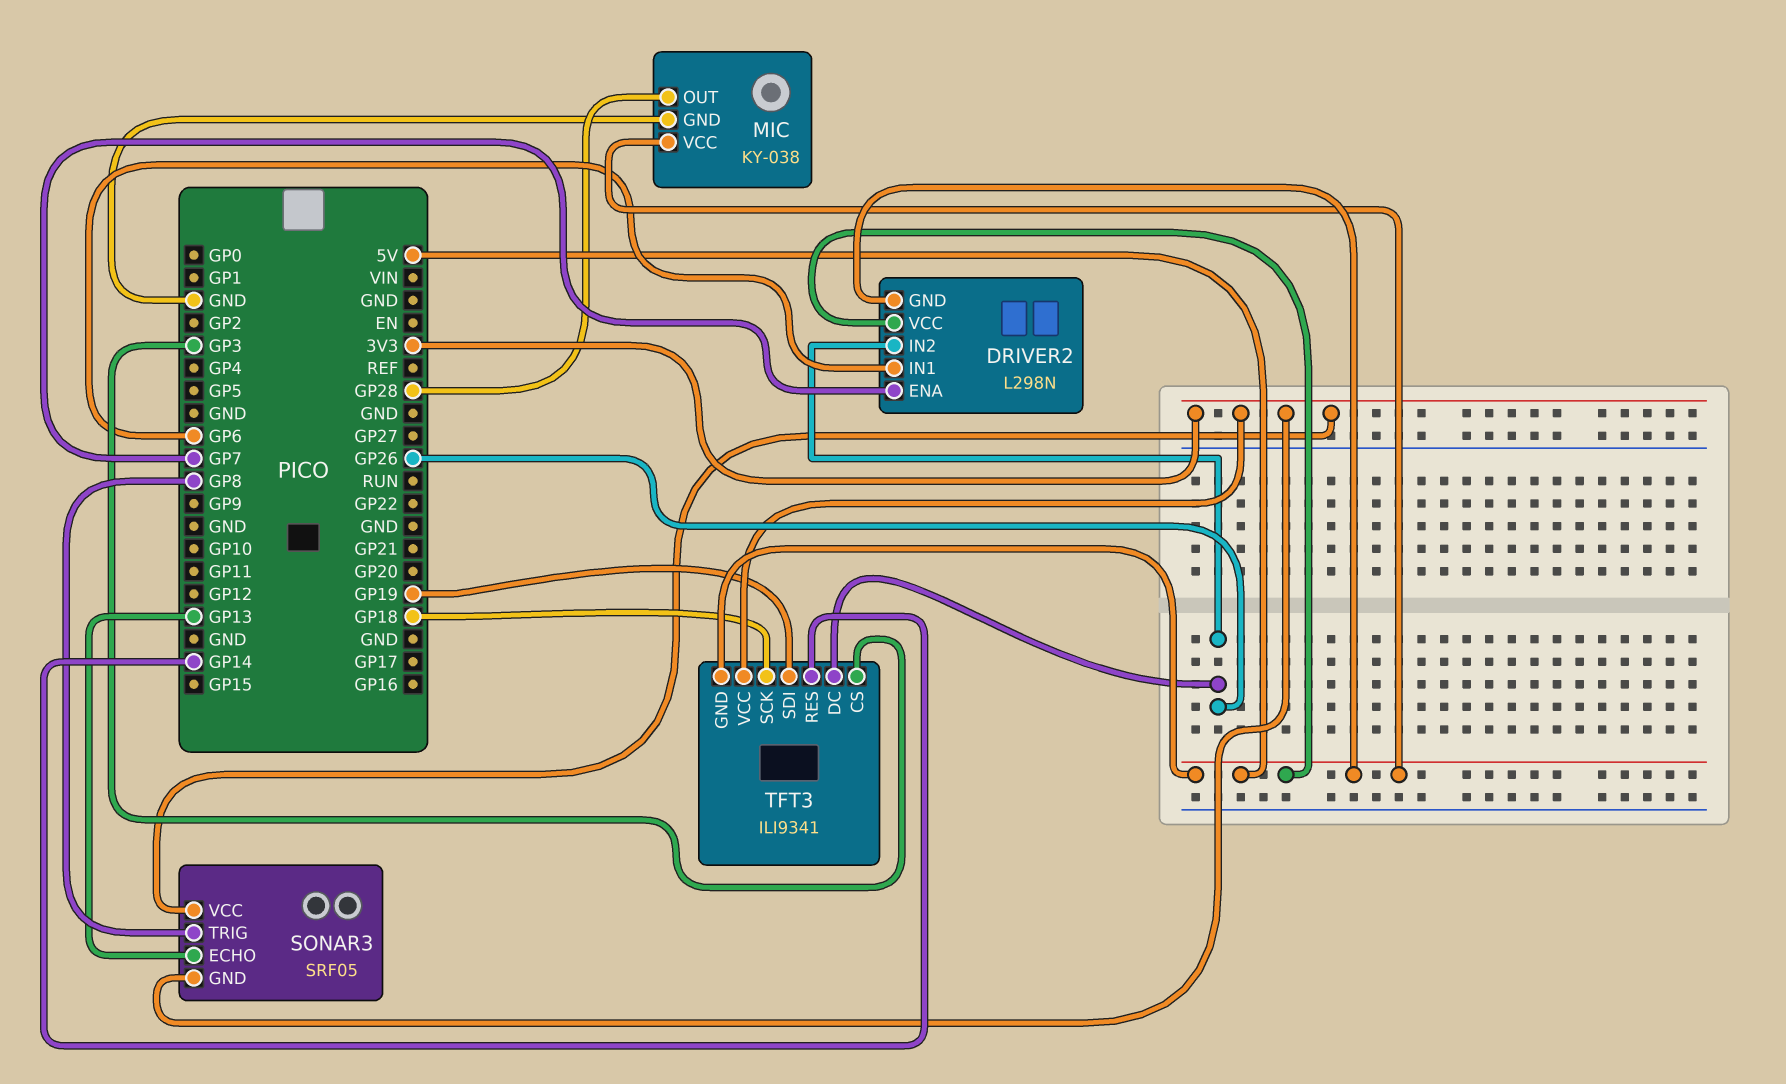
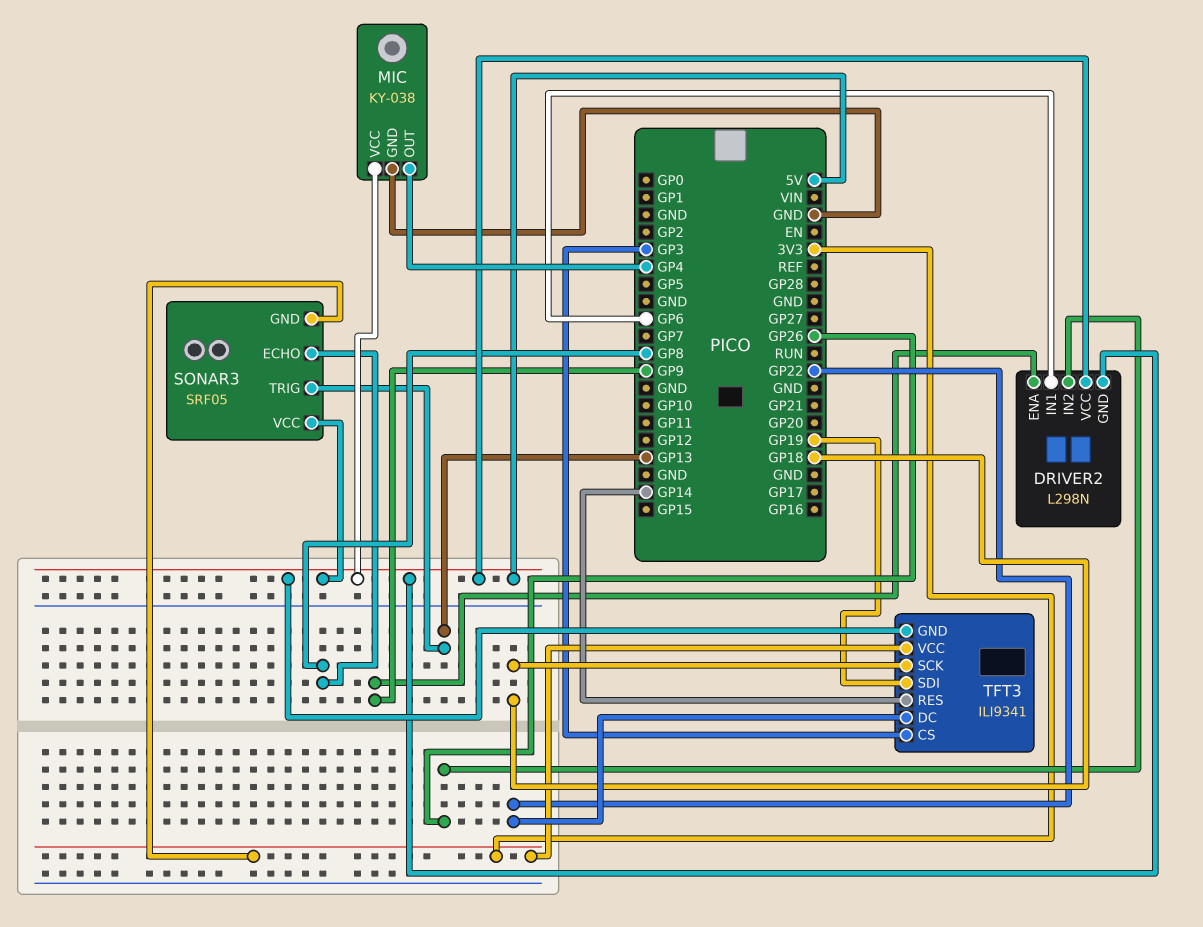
DRIVER2 pin ENA: GP7 -> GP9
MIC pin OUT: GP28 -> GP4
SONAR3 pin ECHO: GP13 -> GP8
SONAR3 pin TRIG: GP8 -> GP13
SONAR3 pin VCC: 3V3 -> 5V
TFT3 pin DC: GP26 -> GP22

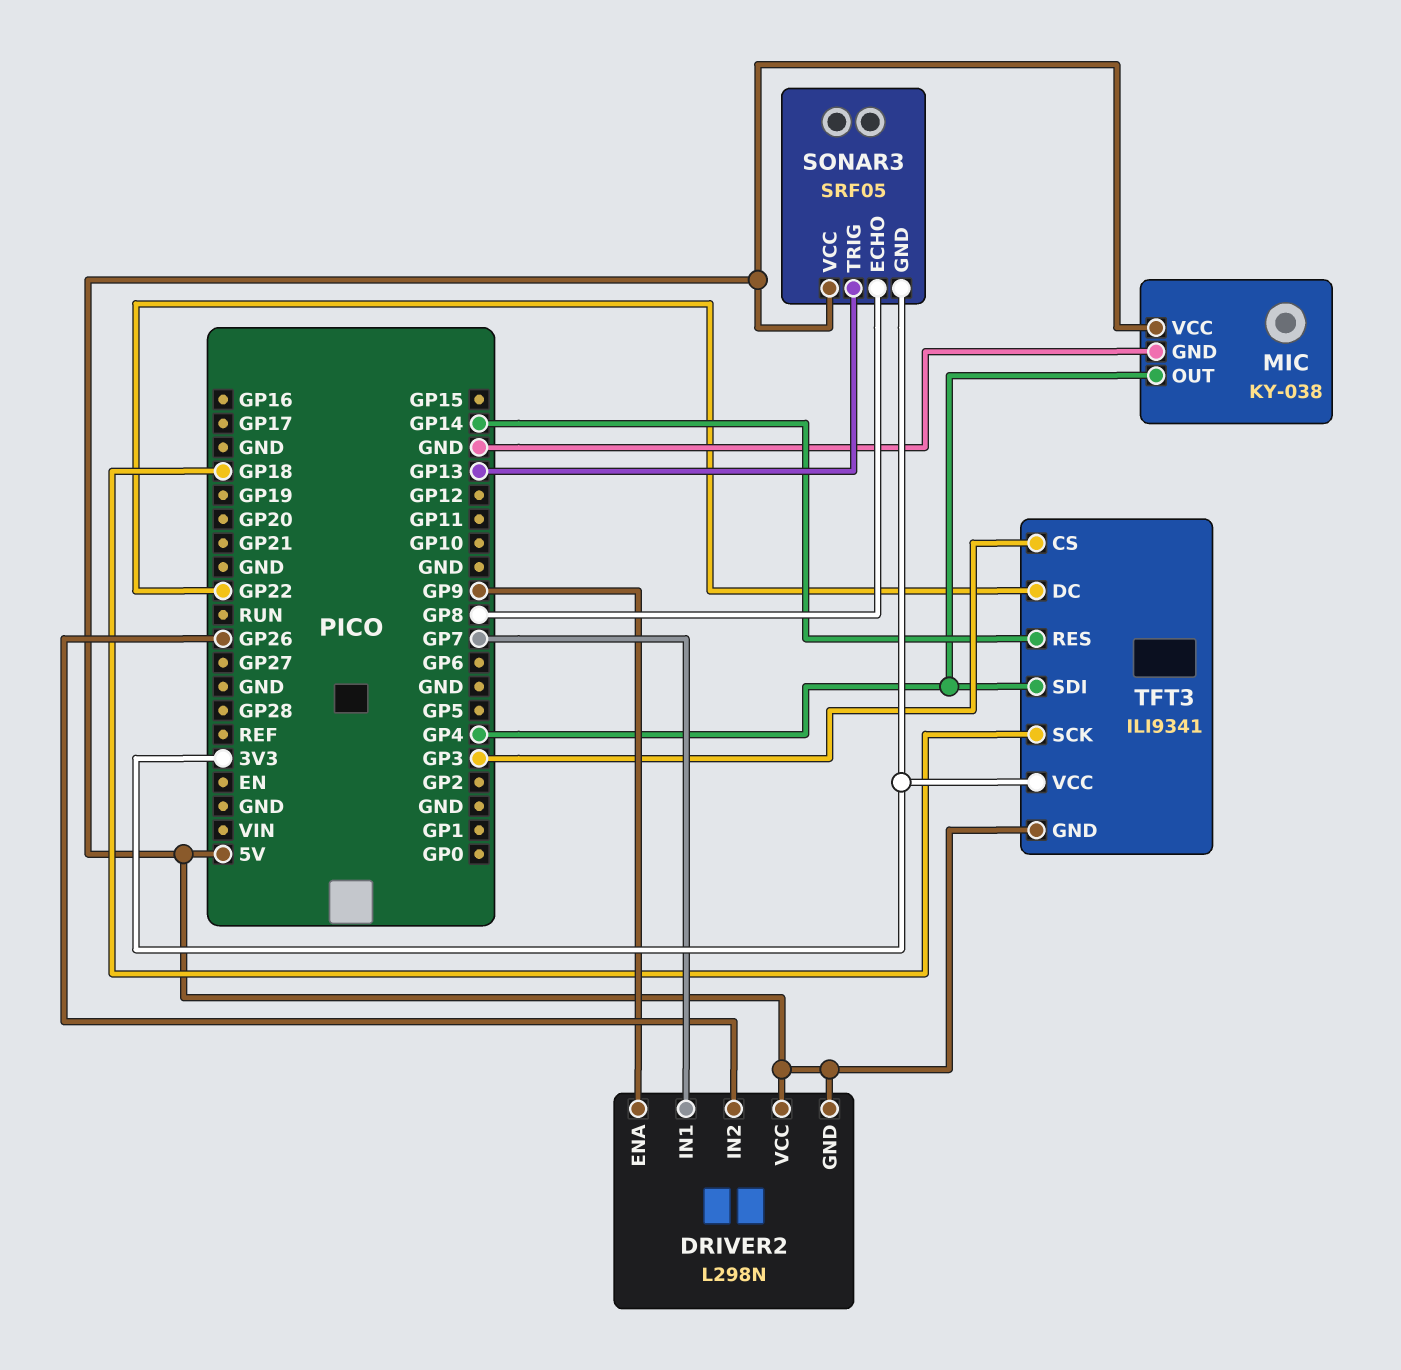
DRIVER2 pin IN1: GP6 -> GP7
TFT3 pin SDI: GP19 -> GP4

